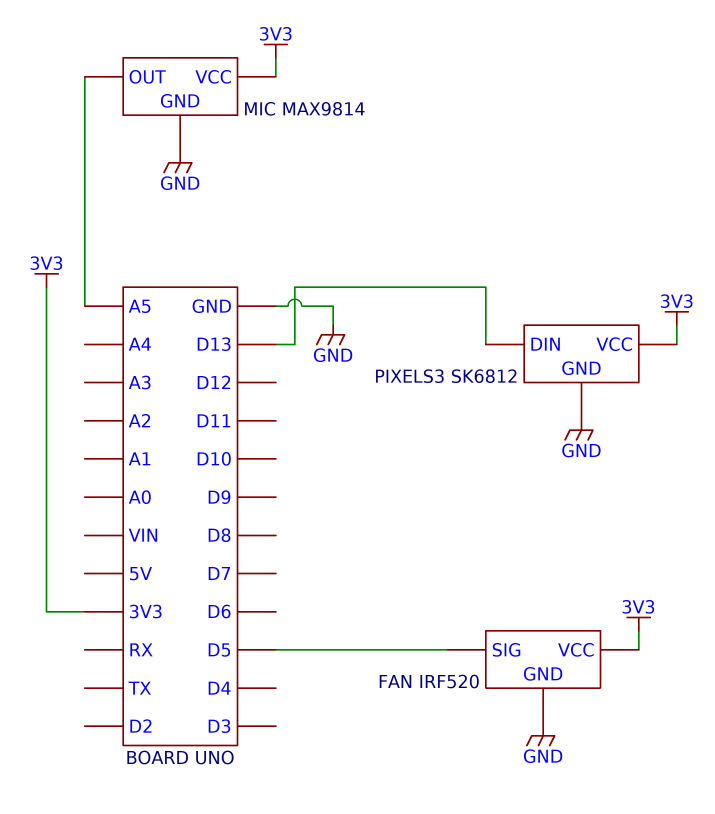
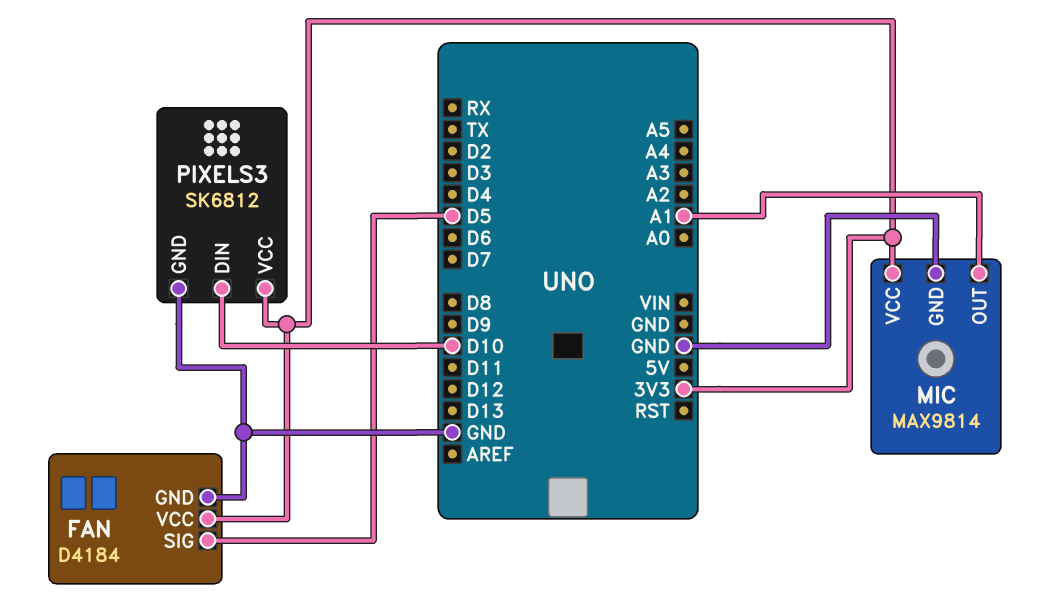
FAN: IRF520 -> D4184
MIC pin OUT: A5 -> A1
PIXELS3 pin DIN: D13 -> D10

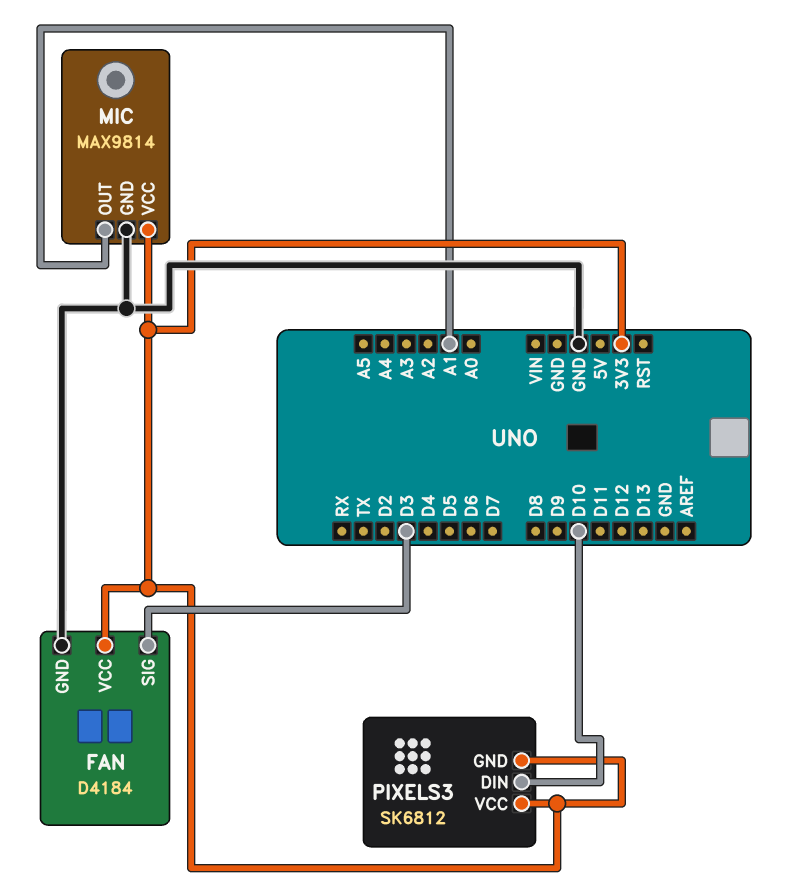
FAN pin SIG: D5 -> D3
PIXELS3 pin GND: GND -> 3V3

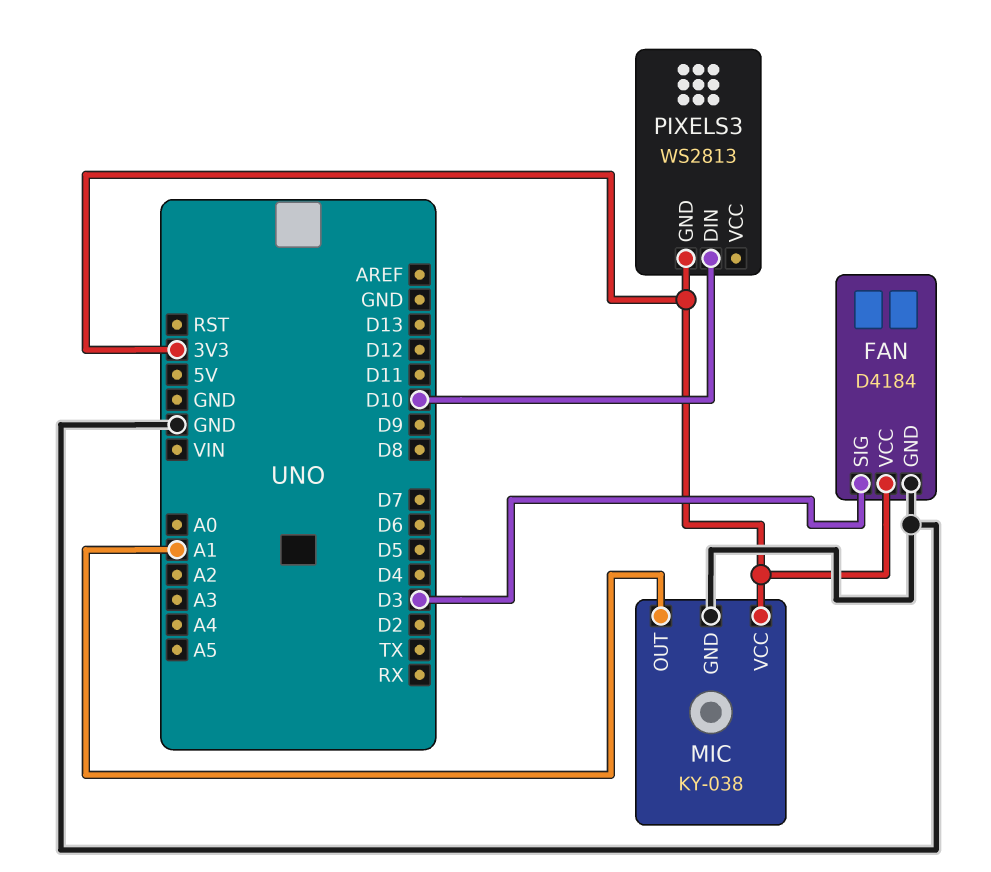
MIC: MAX9814 -> KY-038
PIXELS3: SK6812 -> WS2813
PIXELS3 pin VCC: 3V3 -> none

